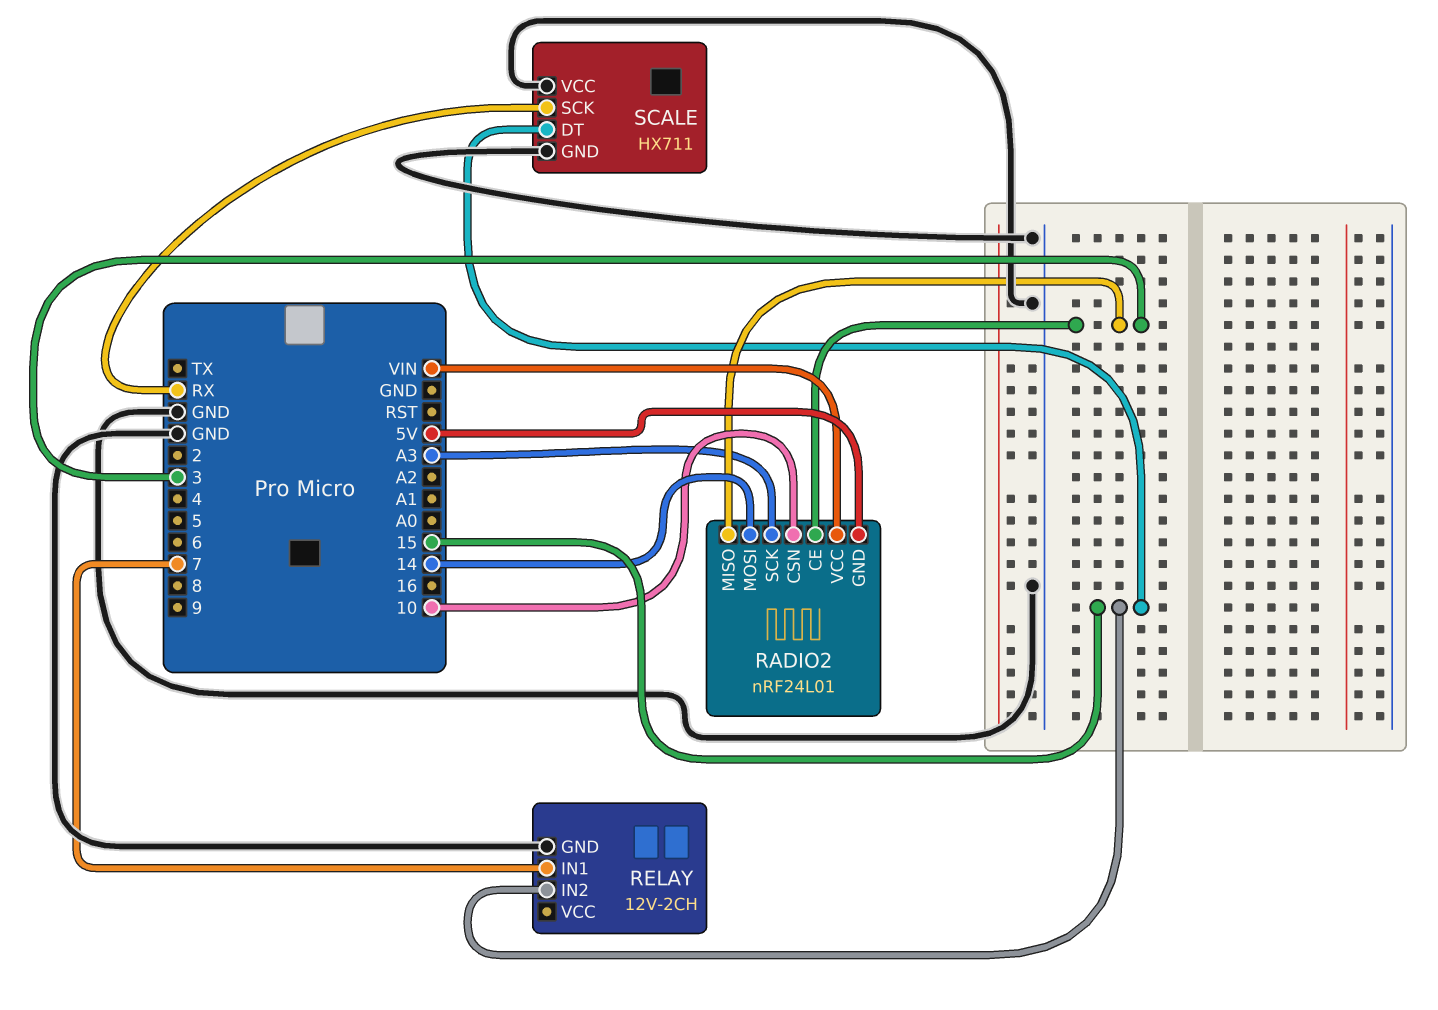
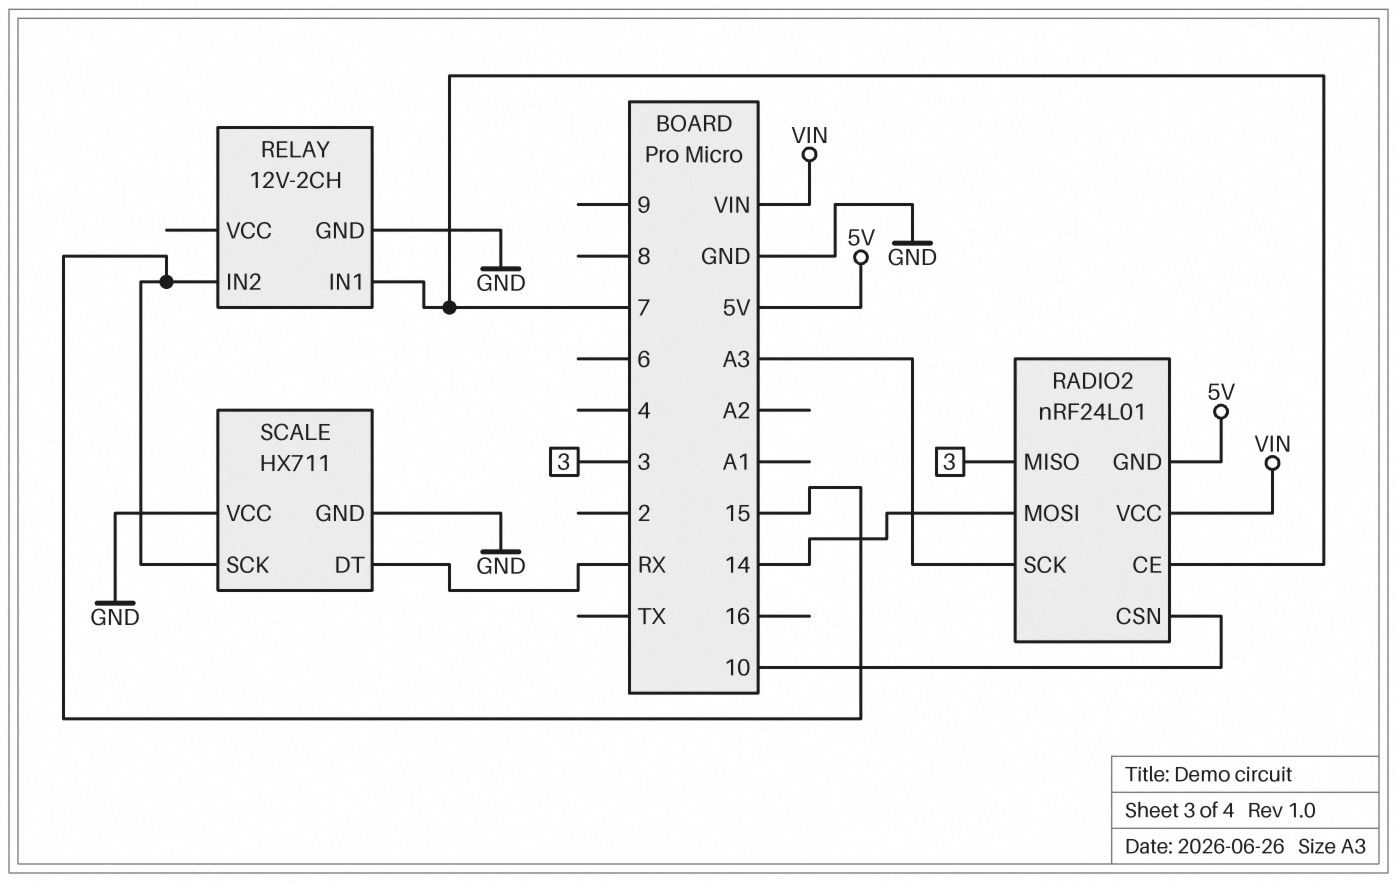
RADIO2 pin CE: 3 -> 7
SCALE pin DT: 15 -> RX
SCALE pin SCK: RX -> 15

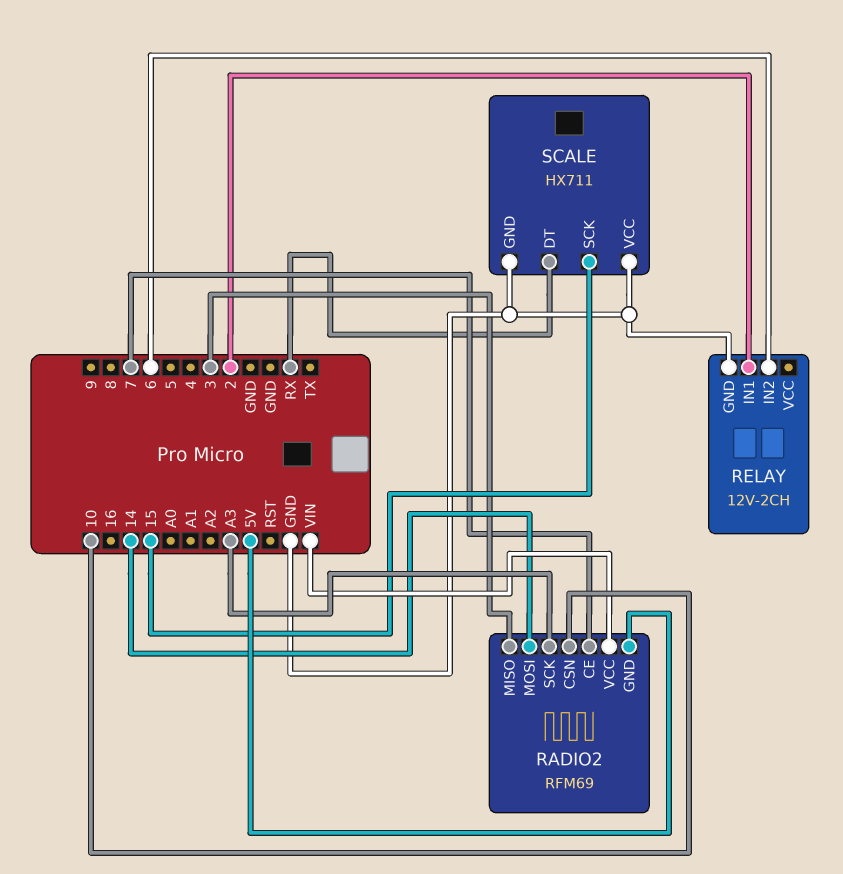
RADIO2: nRF24L01 -> RFM69
RELAY pin IN1: 7 -> 2
RELAY pin IN2: 15 -> 6

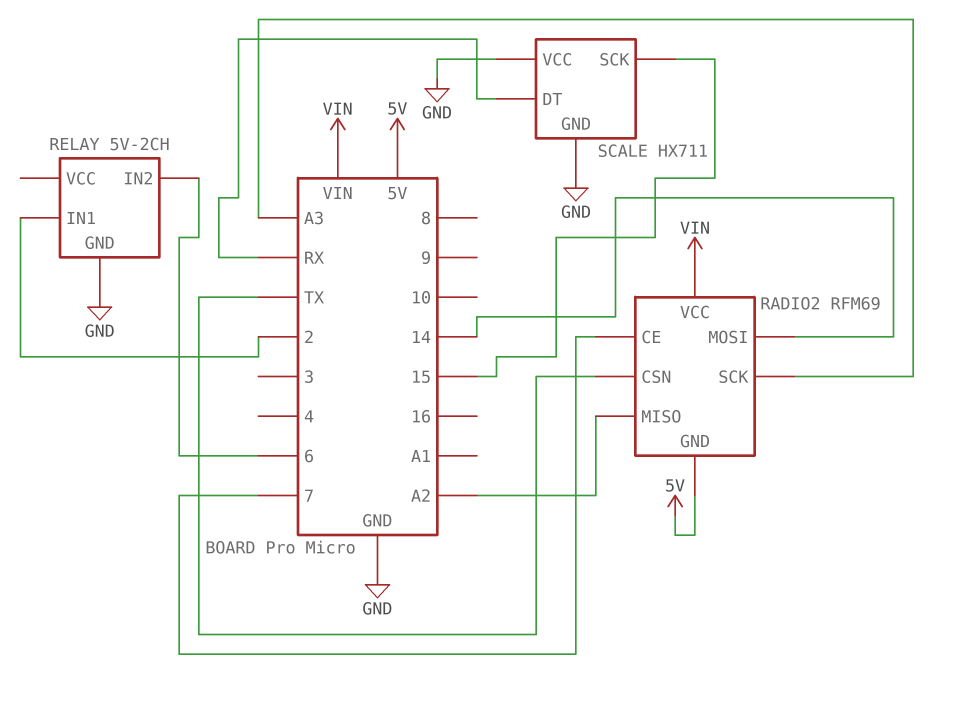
RADIO2 pin CSN: 10 -> TX
RADIO2 pin MISO: 3 -> A2
RELAY: 12V-2CH -> 5V-2CH

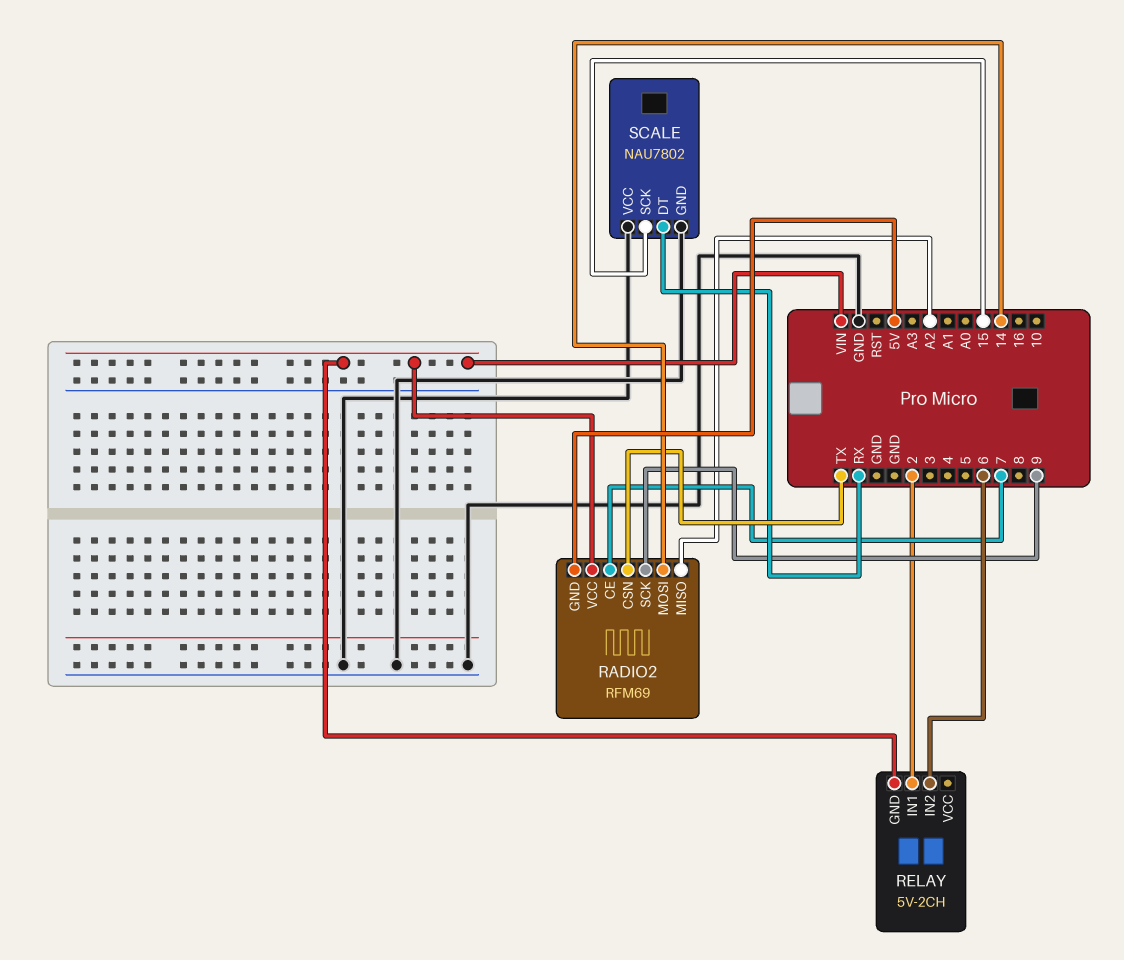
RADIO2 pin SCK: A3 -> 9
RELAY pin GND: GND -> VIN
SCALE: HX711 -> NAU7802

